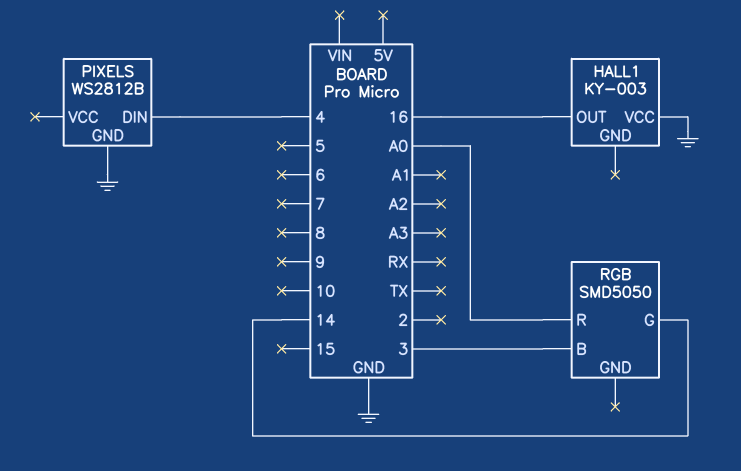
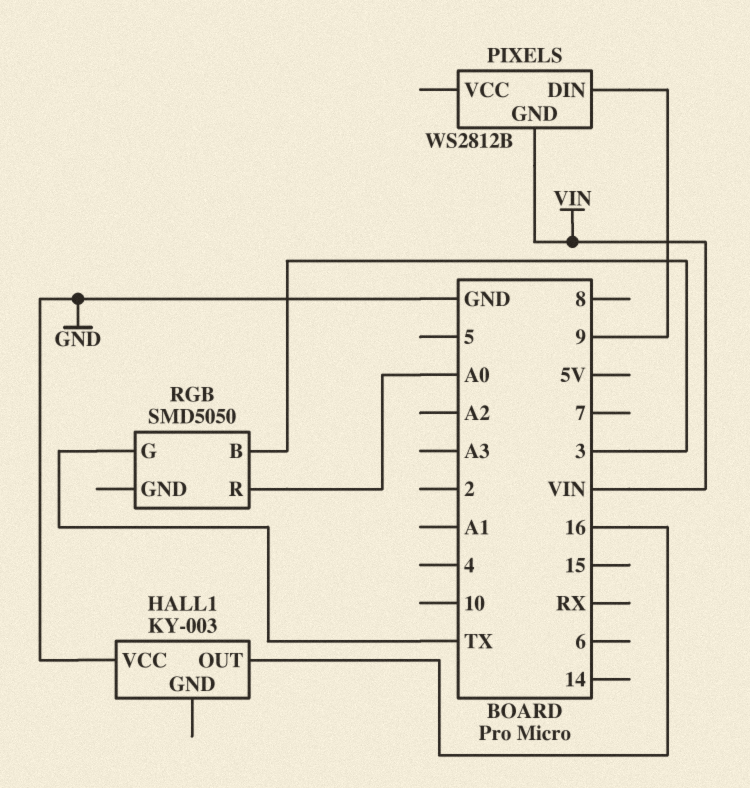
PIXELS pin DIN: 4 -> 9
PIXELS pin GND: GND -> VIN
RGB pin G: 14 -> TX

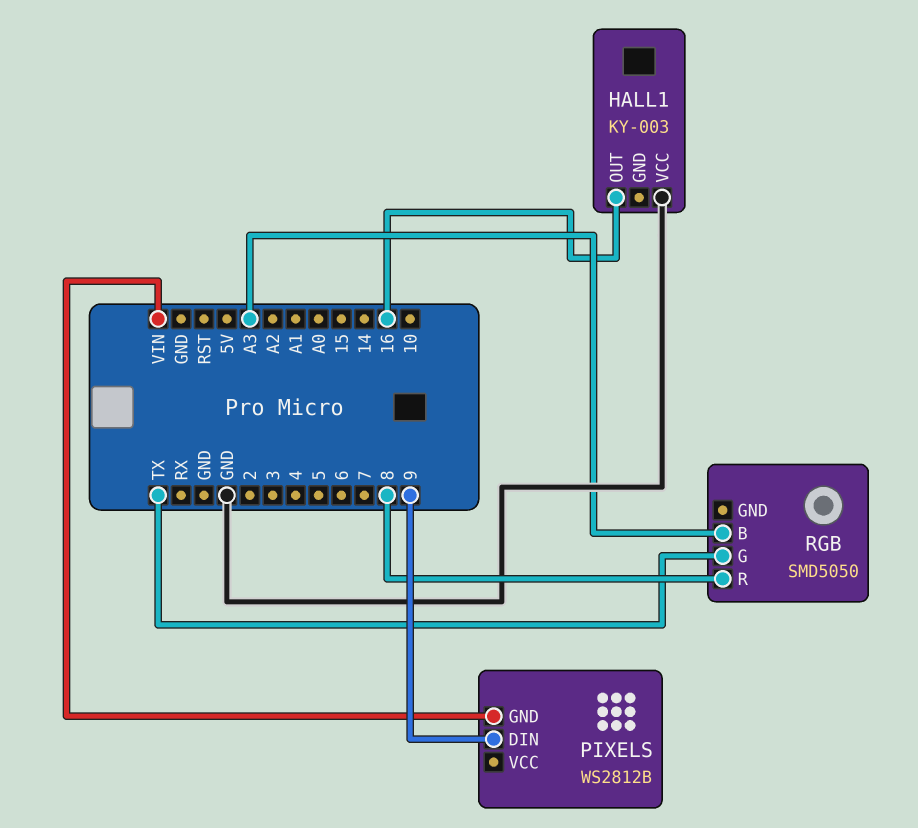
RGB pin B: 3 -> A3
RGB pin R: A0 -> 8

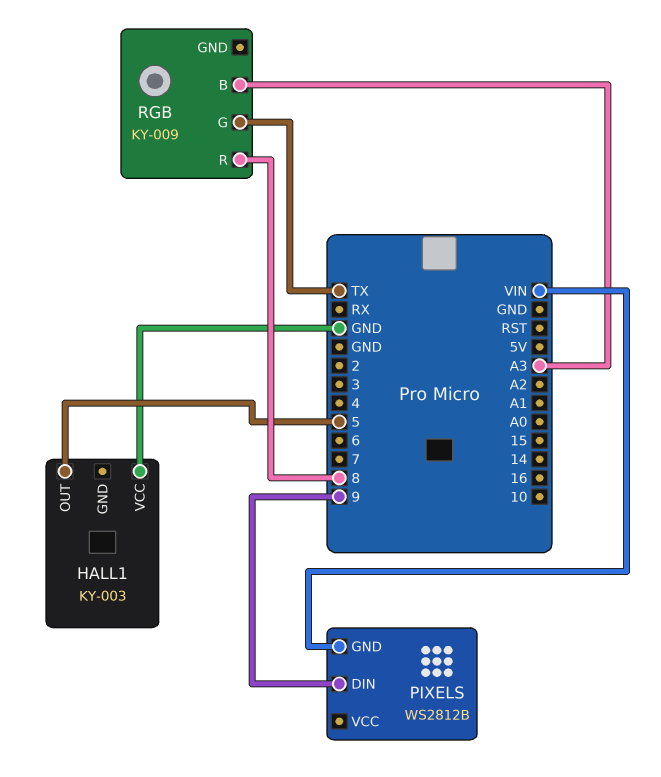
HALL1 pin OUT: 16 -> 5
RGB: SMD5050 -> KY-009

